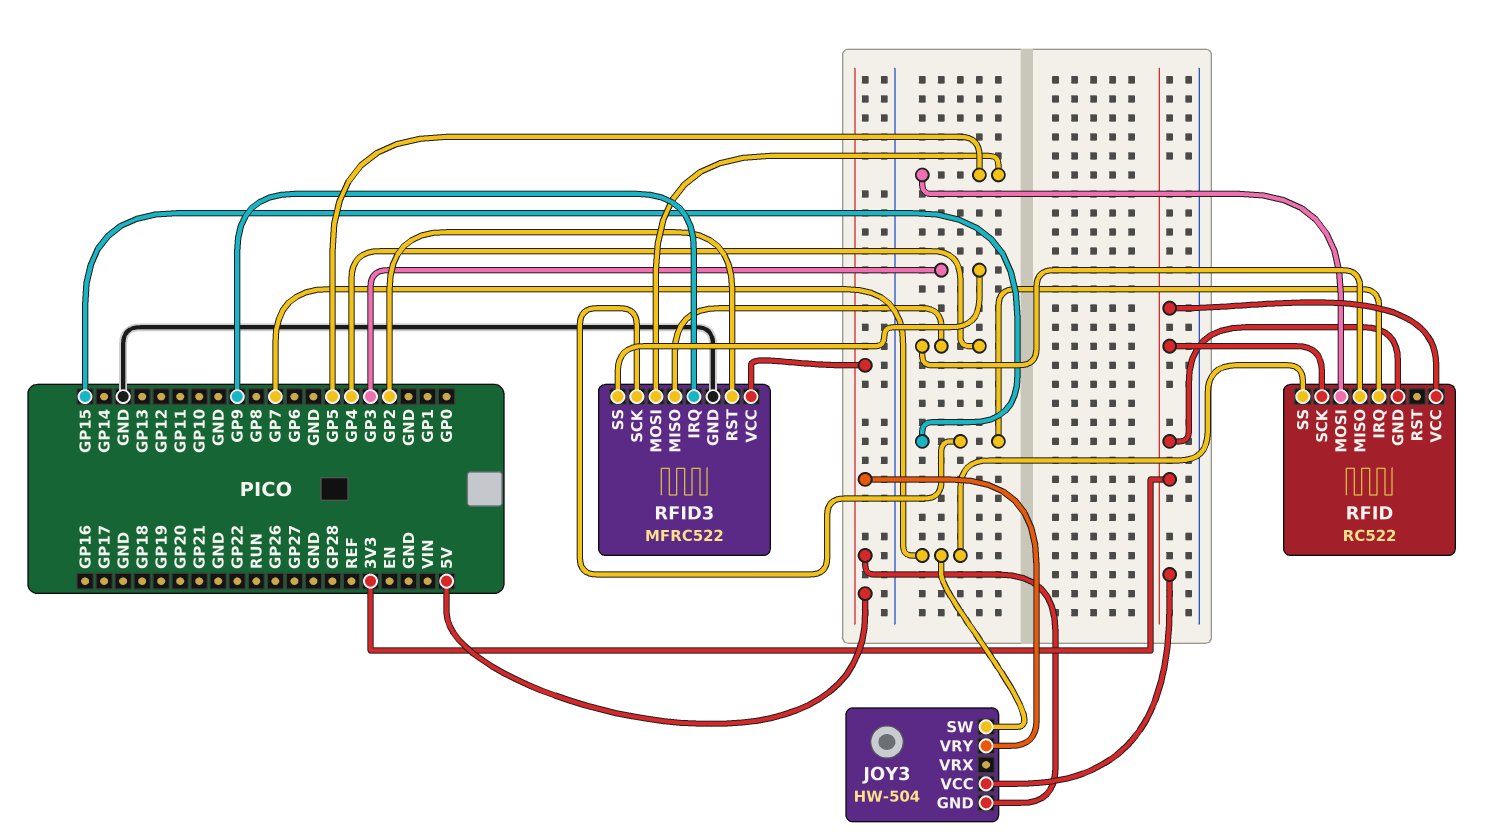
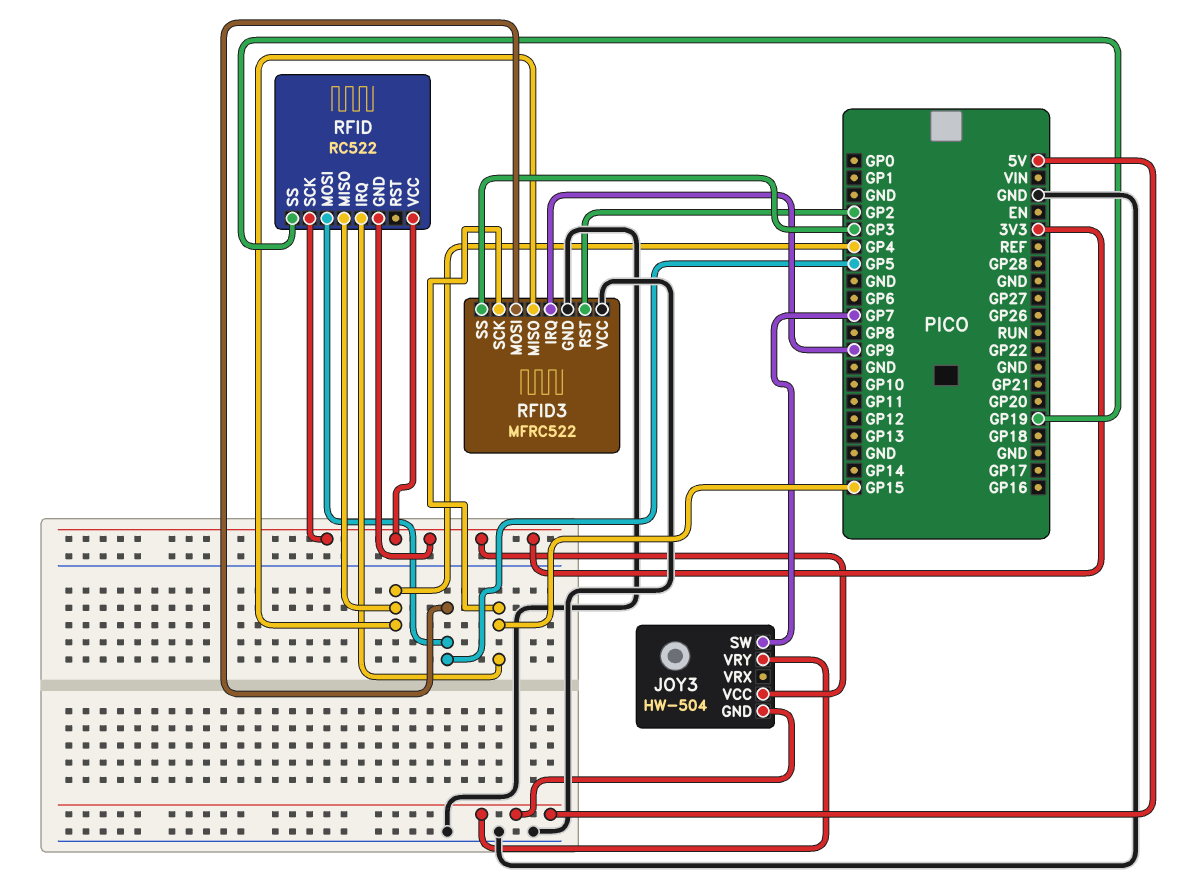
RFID pin SS: GP7 -> GP19
RFID3 pin VCC: 5V -> GND

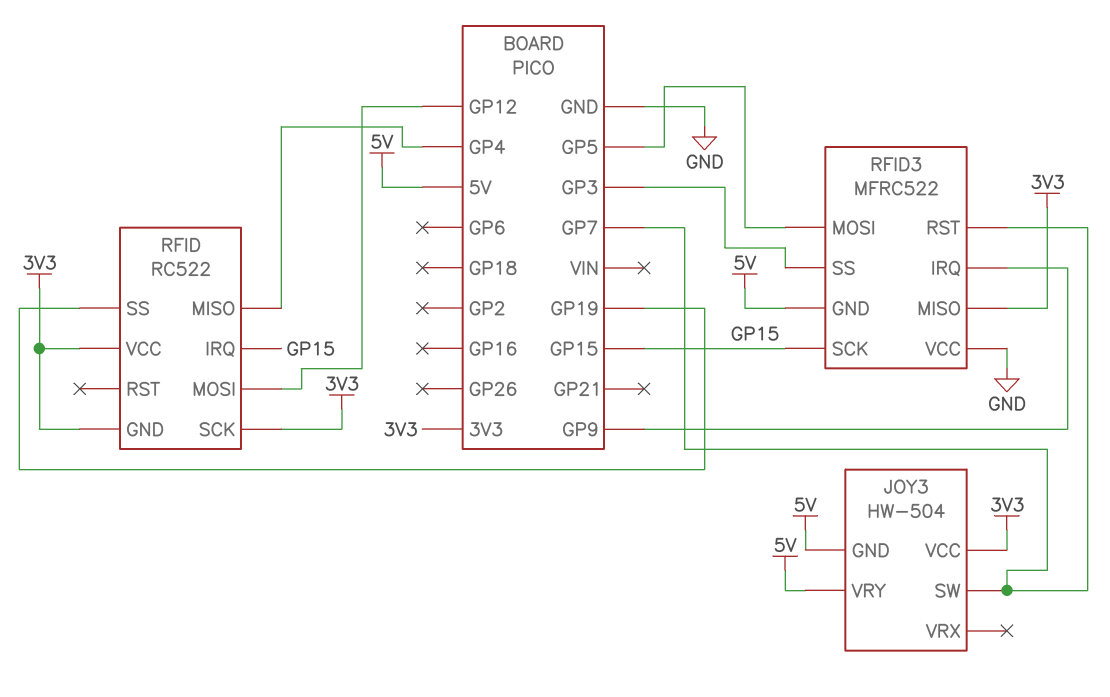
RFID pin MOSI: GP5 -> GP12
RFID3 pin GND: GND -> 5V
RFID3 pin MISO: GP4 -> 3V3
RFID3 pin RST: GP2 -> GP7

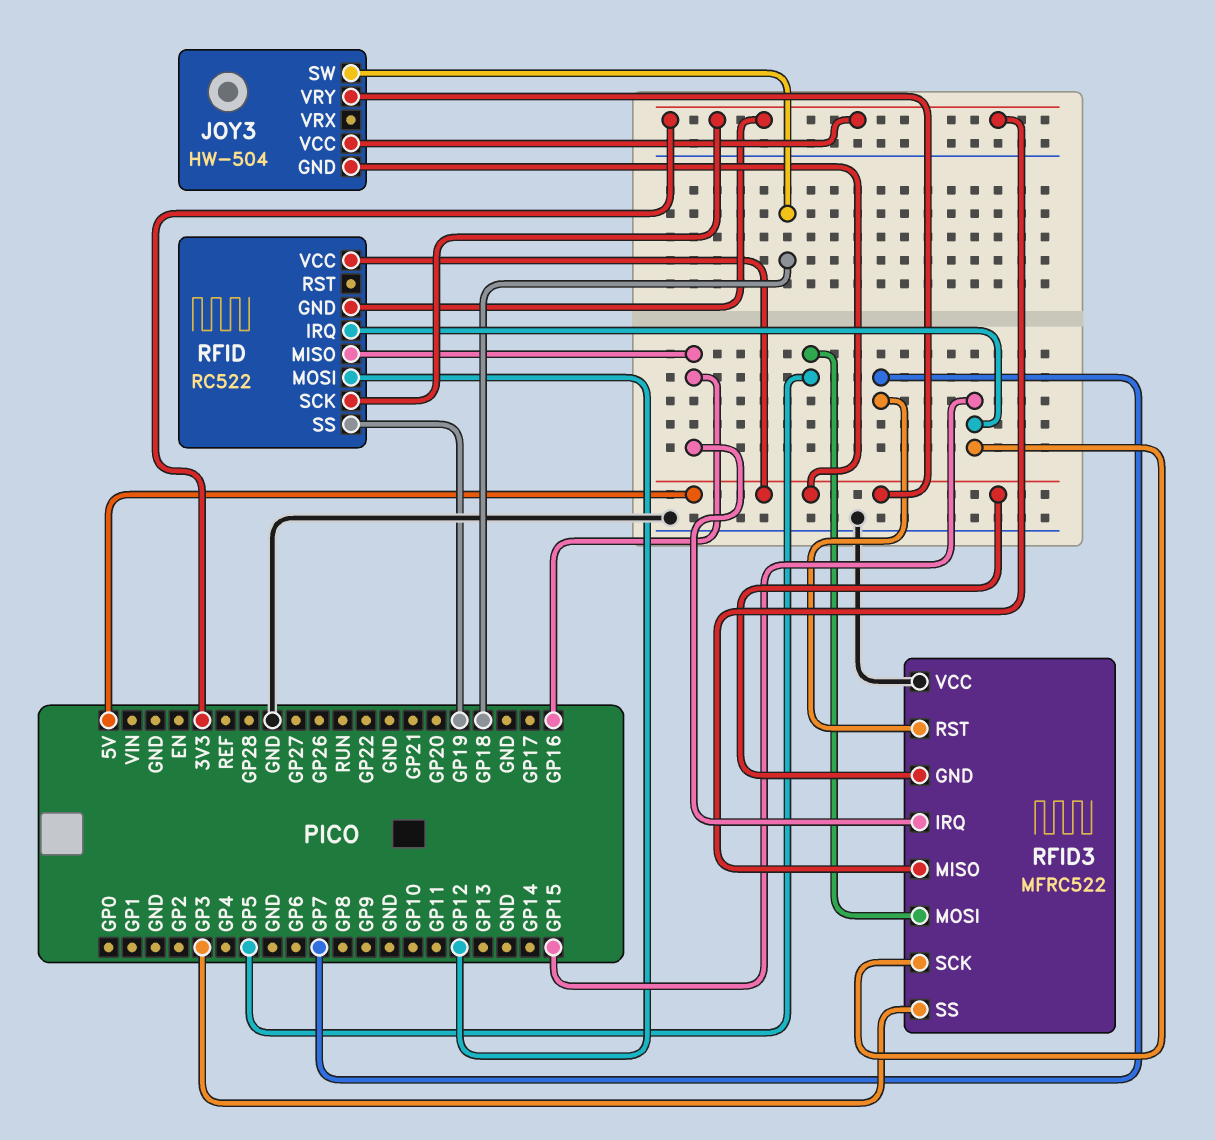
JOY3 pin SW: GP7 -> GP18
RFID pin MISO: GP4 -> GP16
RFID pin VCC: 3V3 -> 5V
RFID3 pin IRQ: GP9 -> GP16

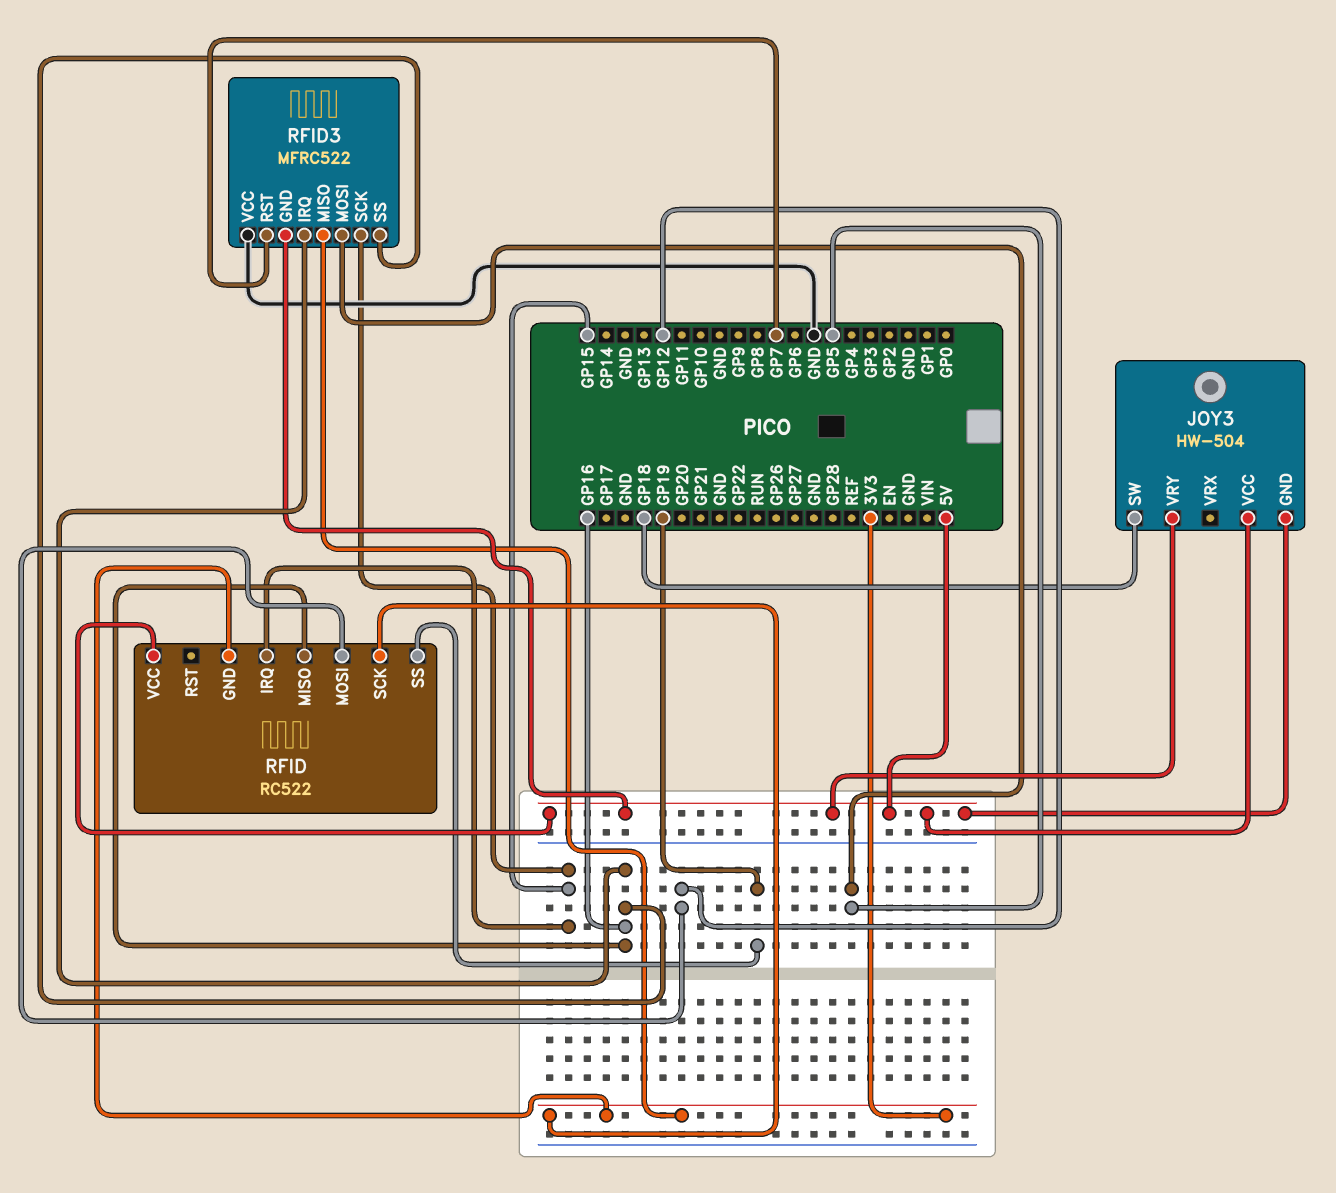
JOY3 pin VCC: 3V3 -> 5V
RFID3 pin SS: GP3 -> GP16

